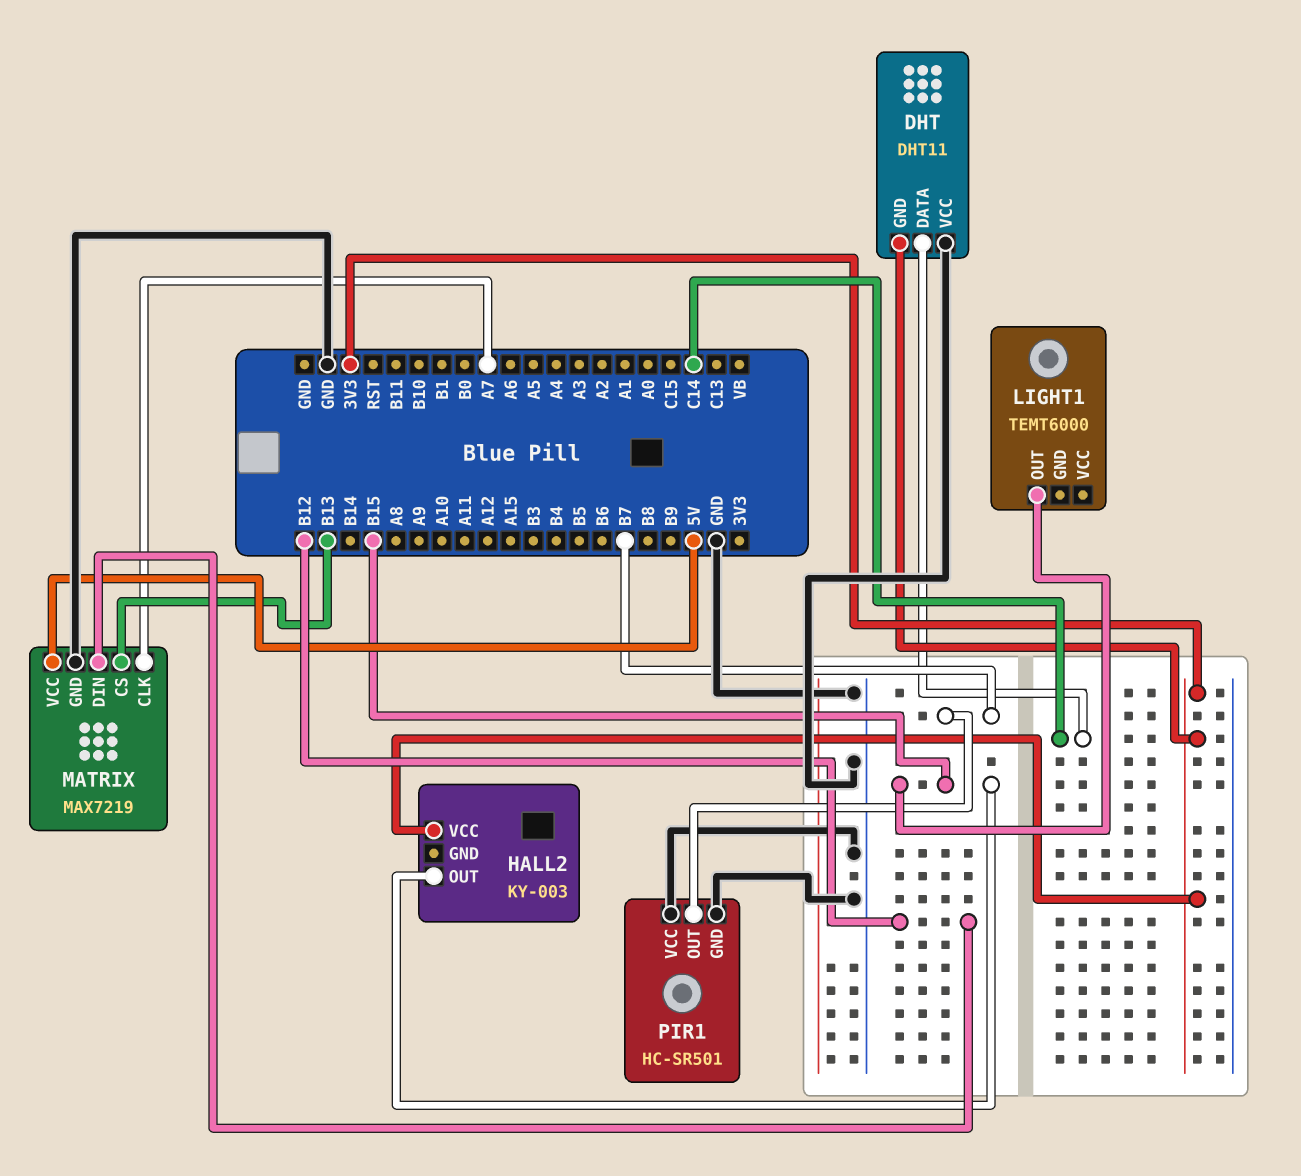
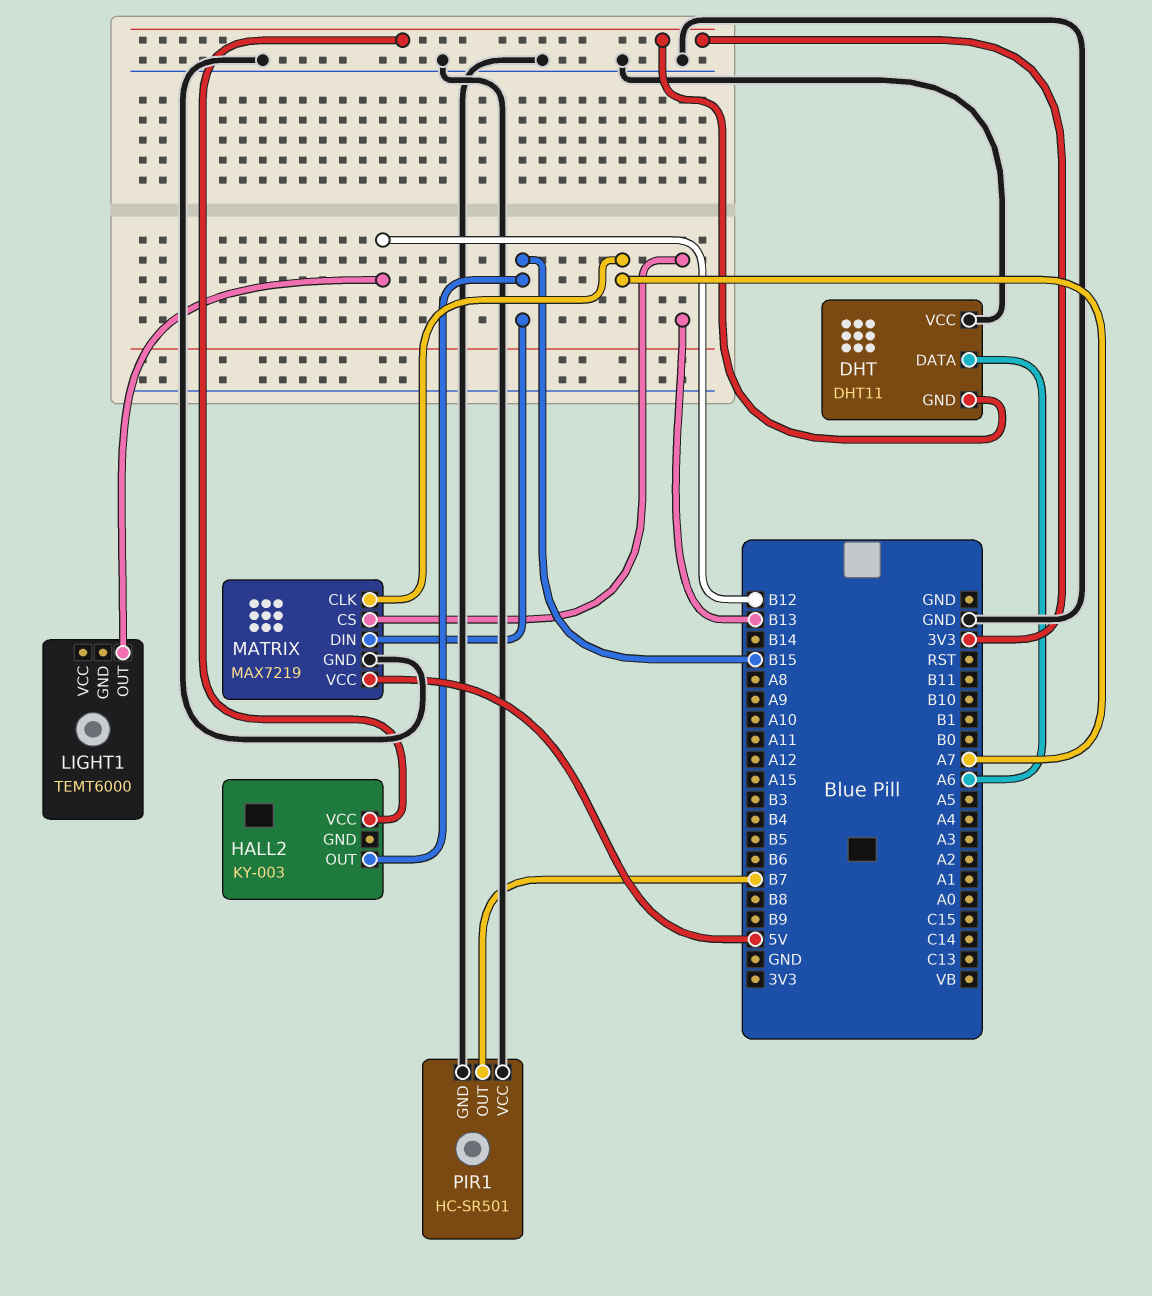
DHT pin DATA: C14 -> A6
LIGHT1 pin OUT: B15 -> B12
MATRIX pin DIN: B12 -> B15

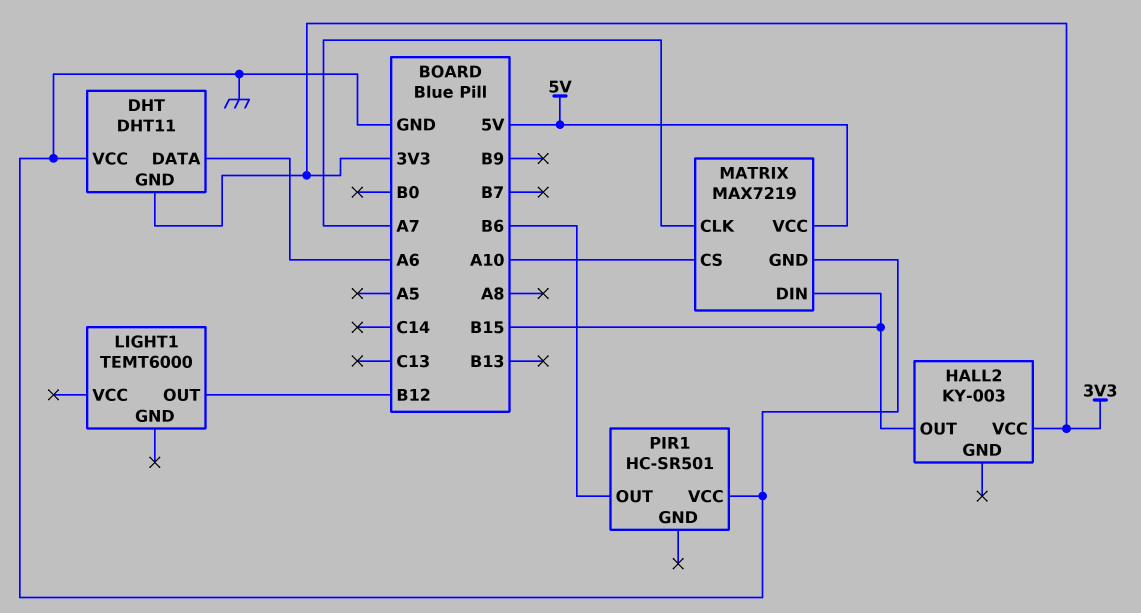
MATRIX pin CS: B13 -> A10
PIR1 pin GND: GND -> none
PIR1 pin OUT: B7 -> B6

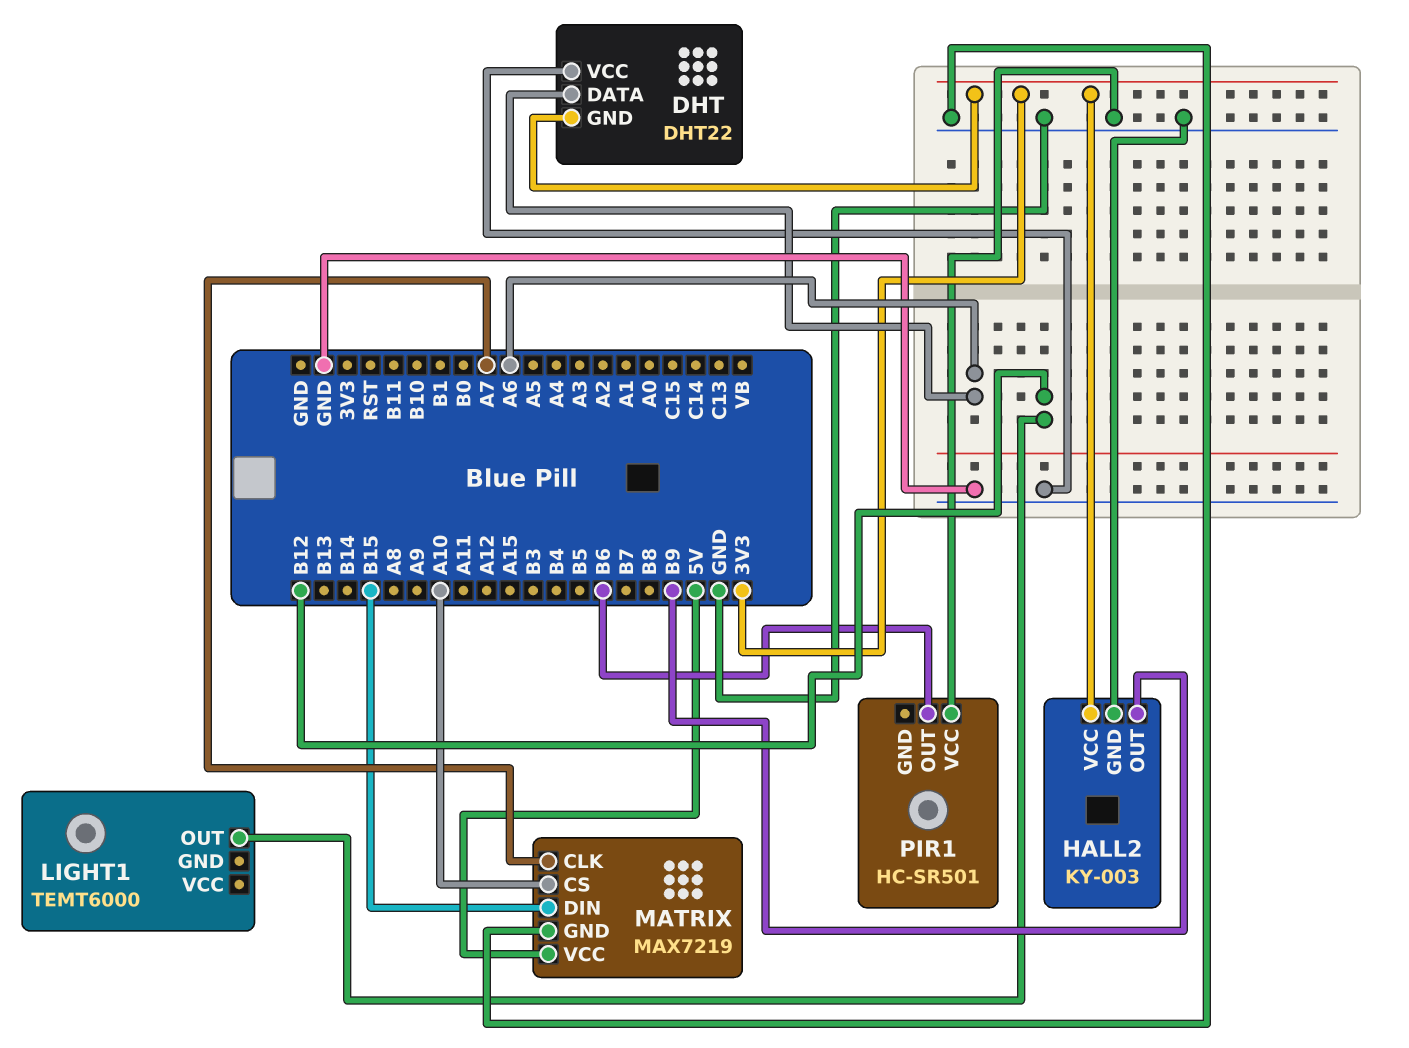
DHT: DHT11 -> DHT22
HALL2 pin GND: none -> GND
HALL2 pin OUT: B15 -> B9

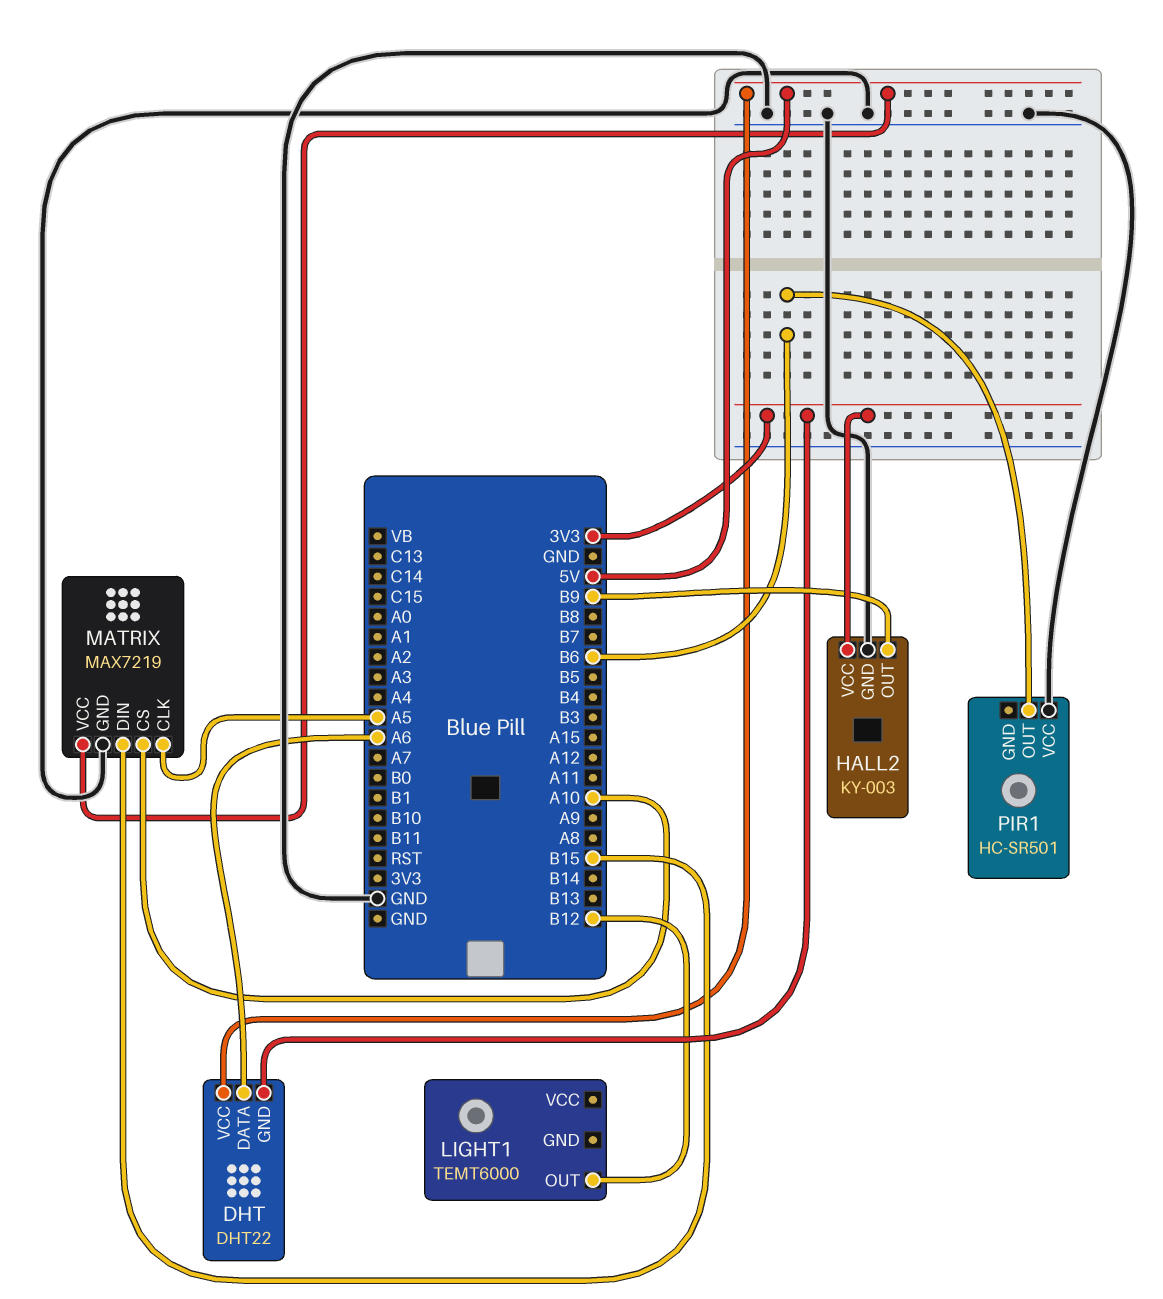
DHT pin VCC: GND -> 5V
MATRIX pin CLK: A7 -> A5

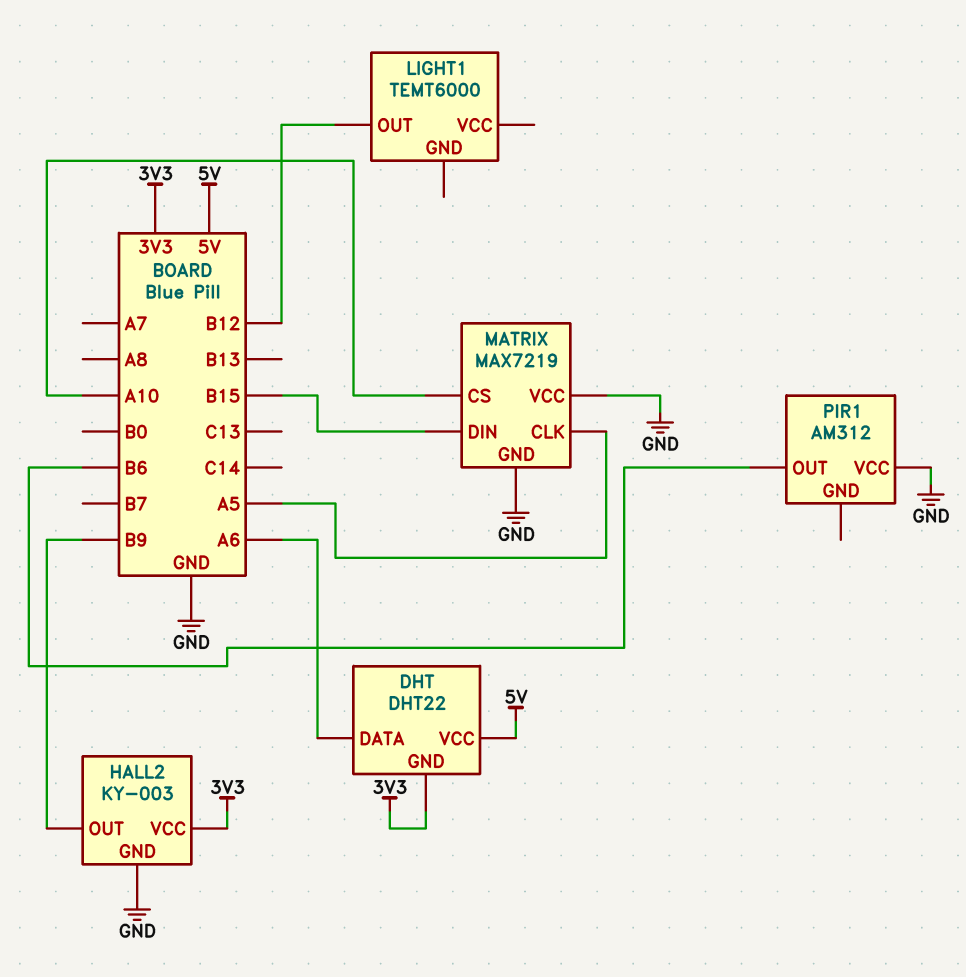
MATRIX pin VCC: 5V -> GND
PIR1: HC-SR501 -> AM312

